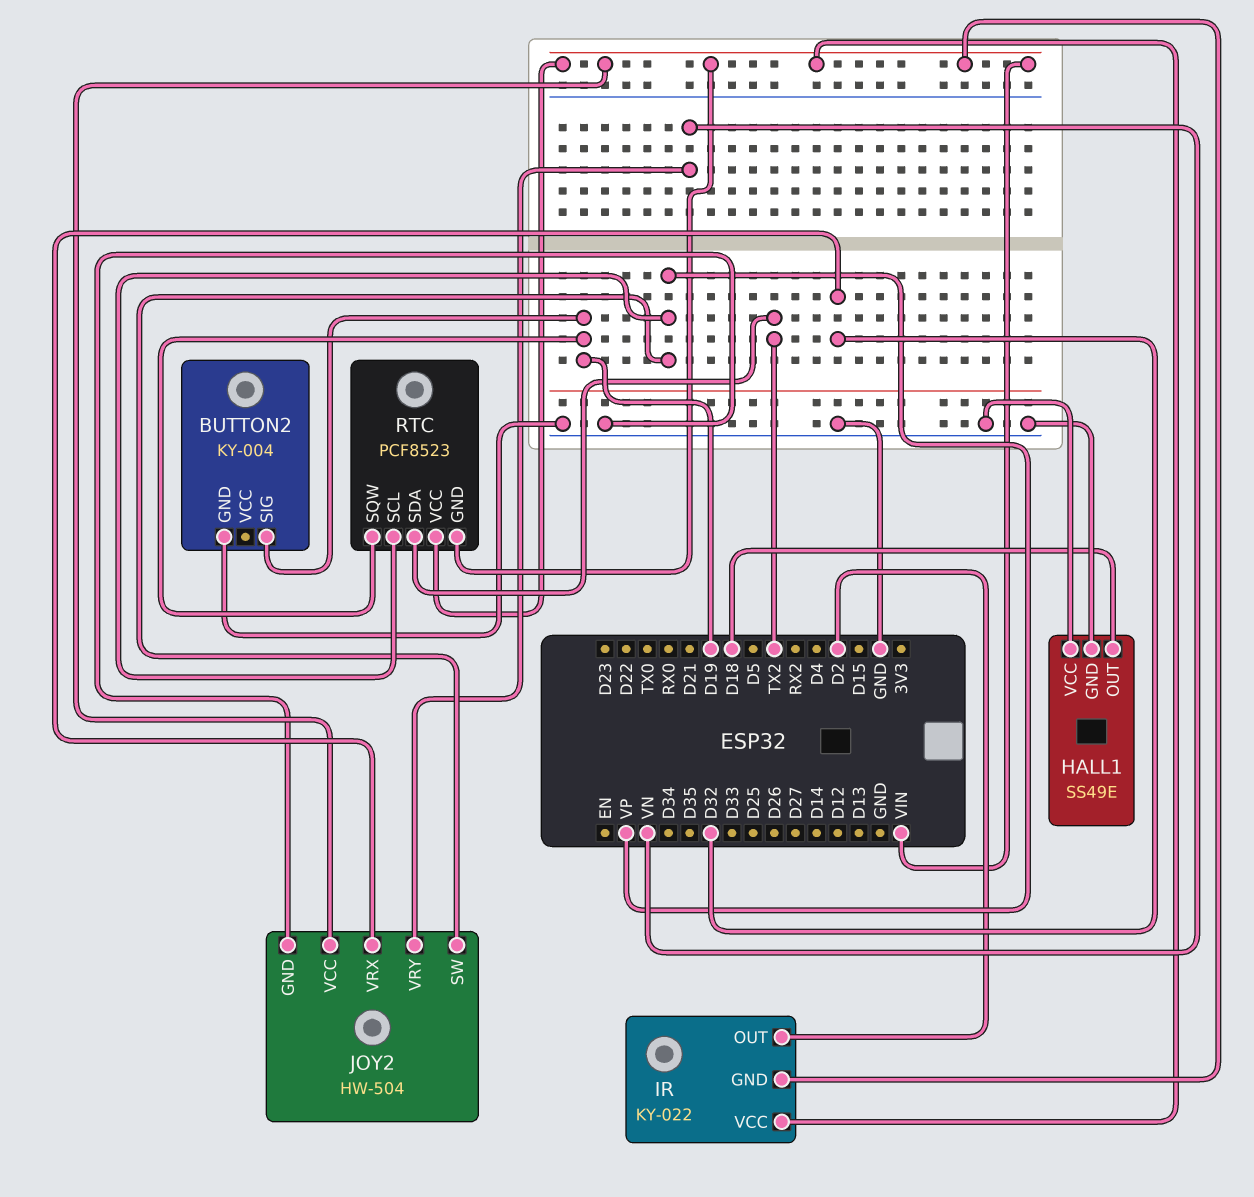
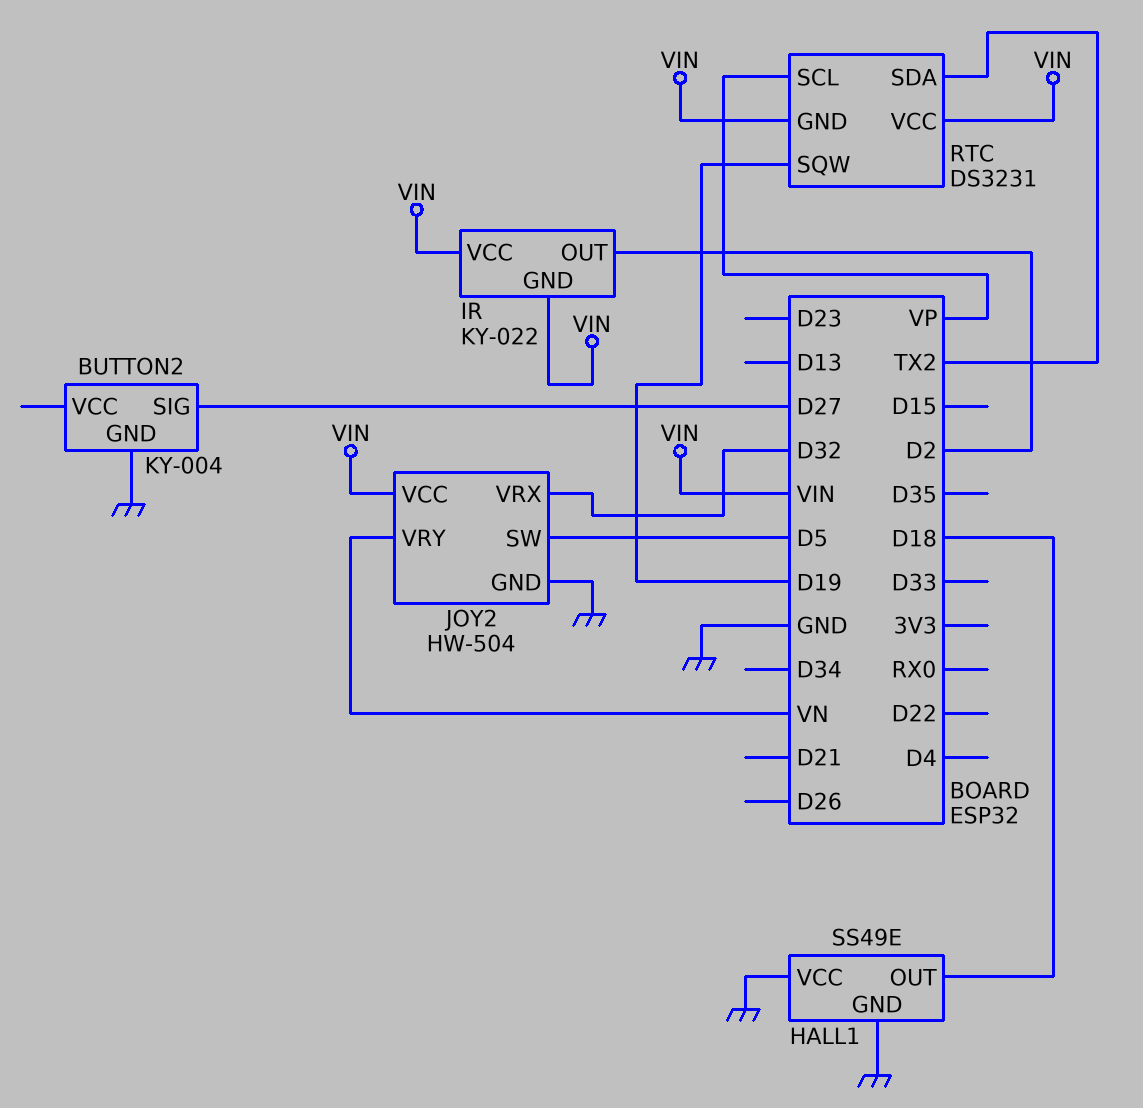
BUTTON2 pin SIG: D19 -> D27
JOY2 pin SW: VP -> D5
RTC: PCF8523 -> DS3231

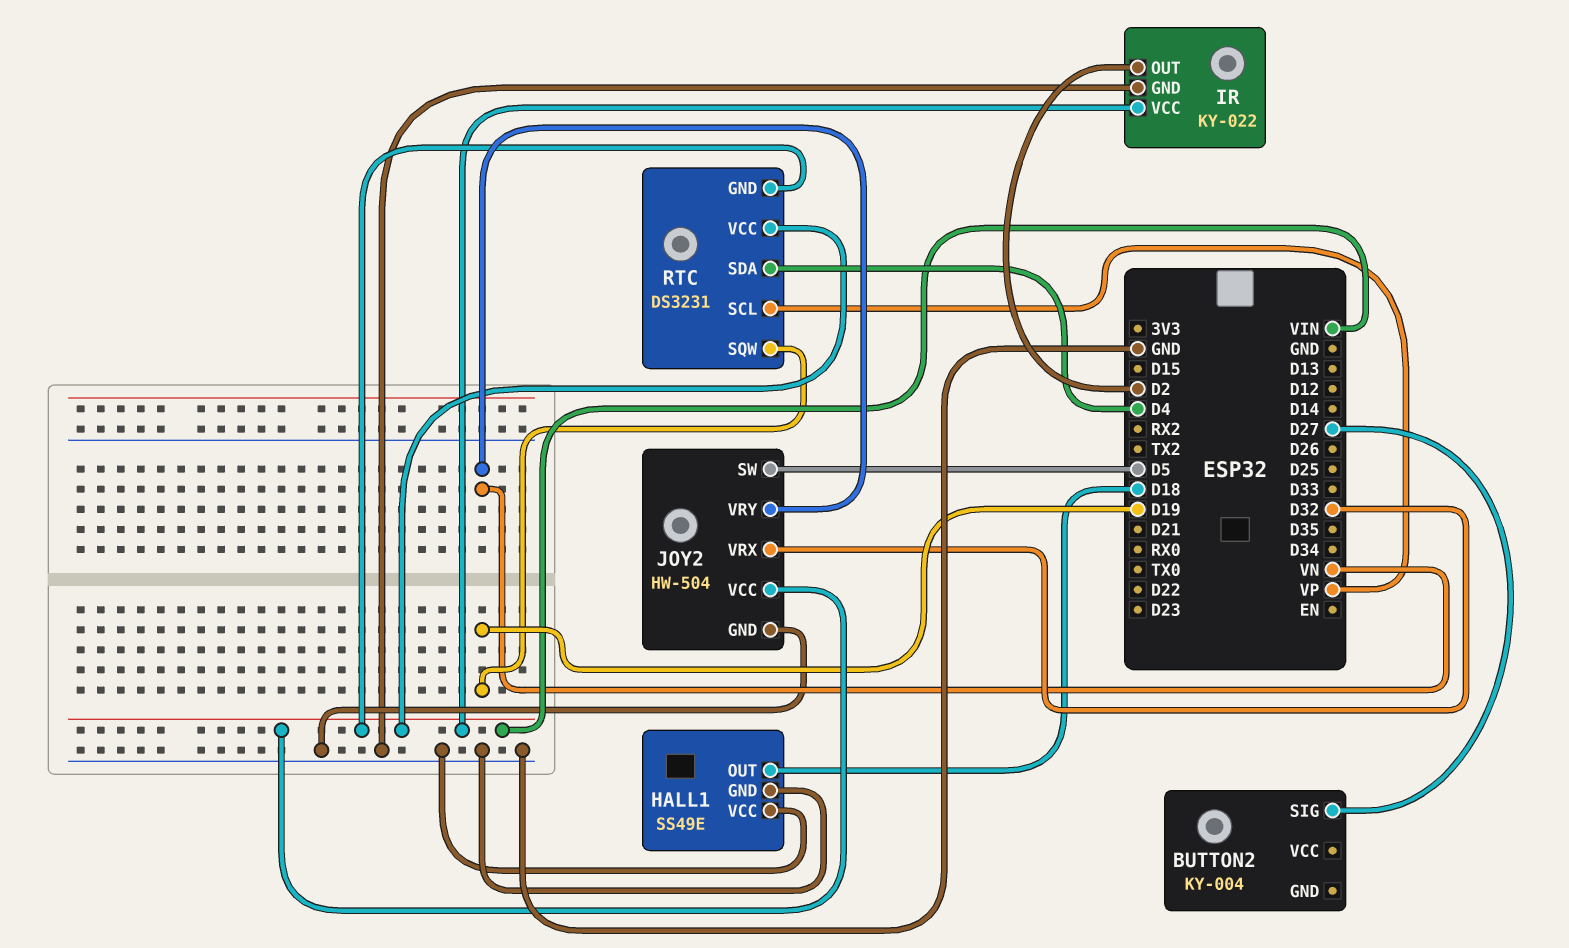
BUTTON2 pin GND: GND -> none
IR pin GND: VIN -> GND
RTC pin SDA: TX2 -> D4

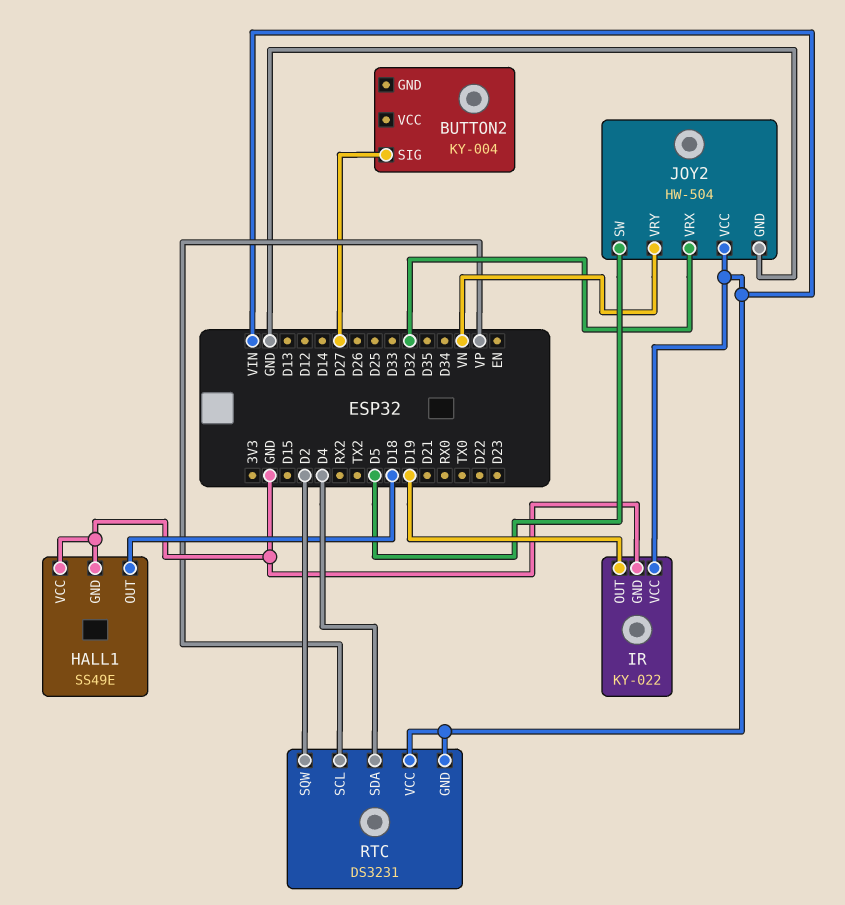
IR pin OUT: D2 -> D19
RTC pin SQW: D19 -> D2

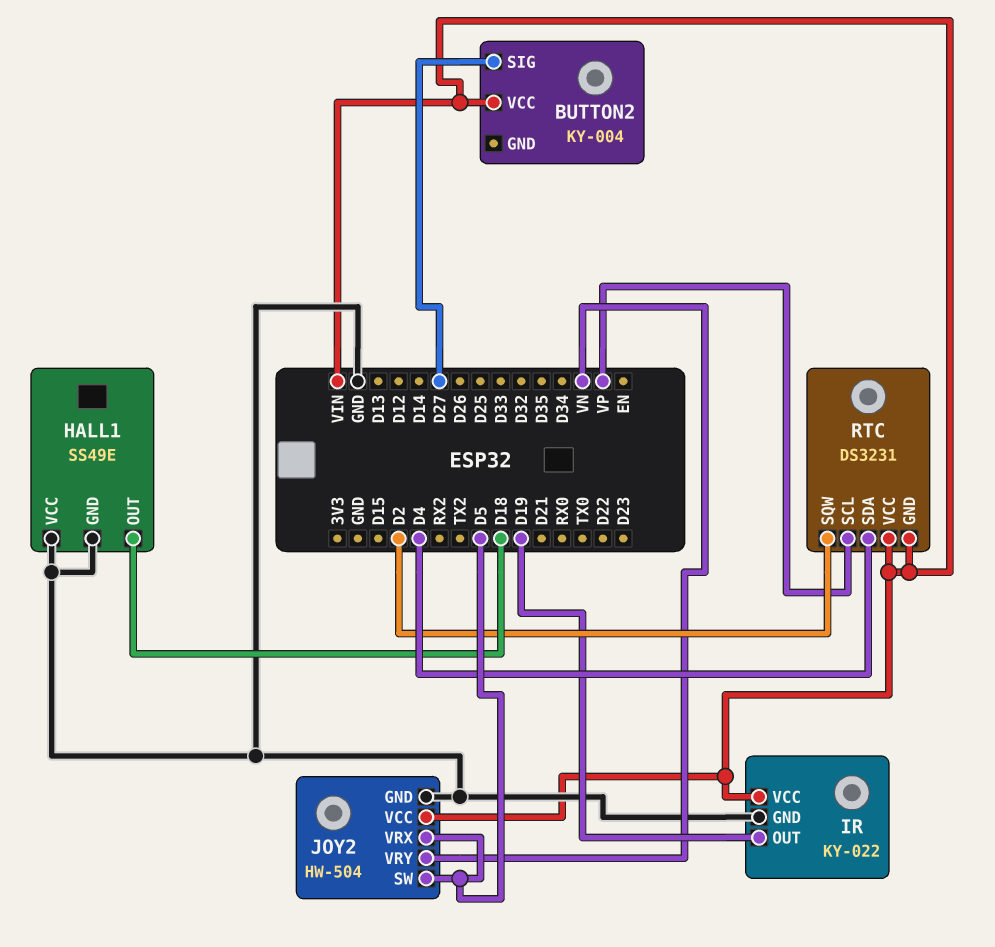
BUTTON2 pin VCC: none -> VIN
JOY2 pin VRX: D32 -> D5

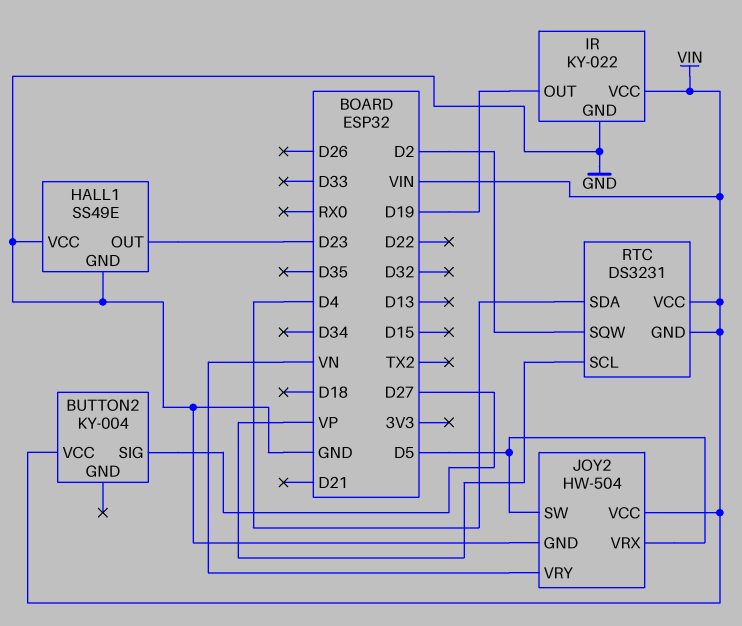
HALL1 pin OUT: D18 -> D23

